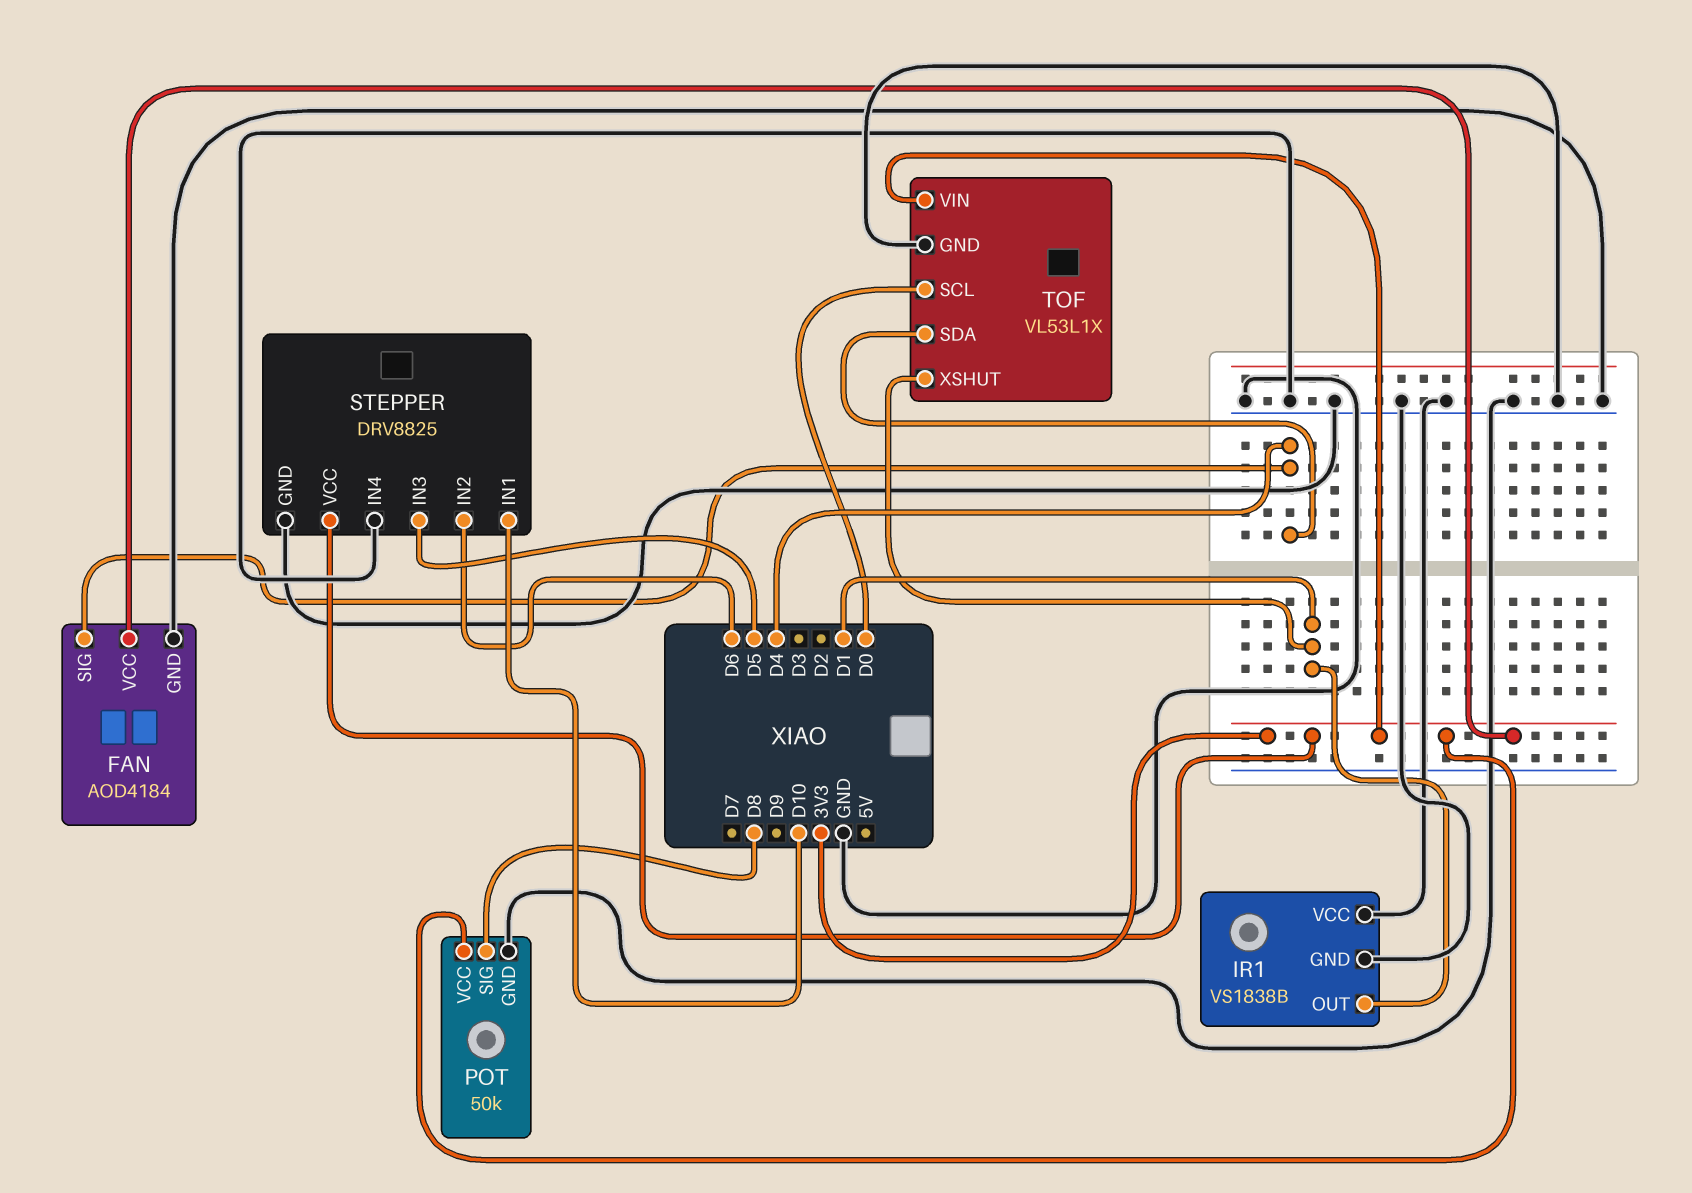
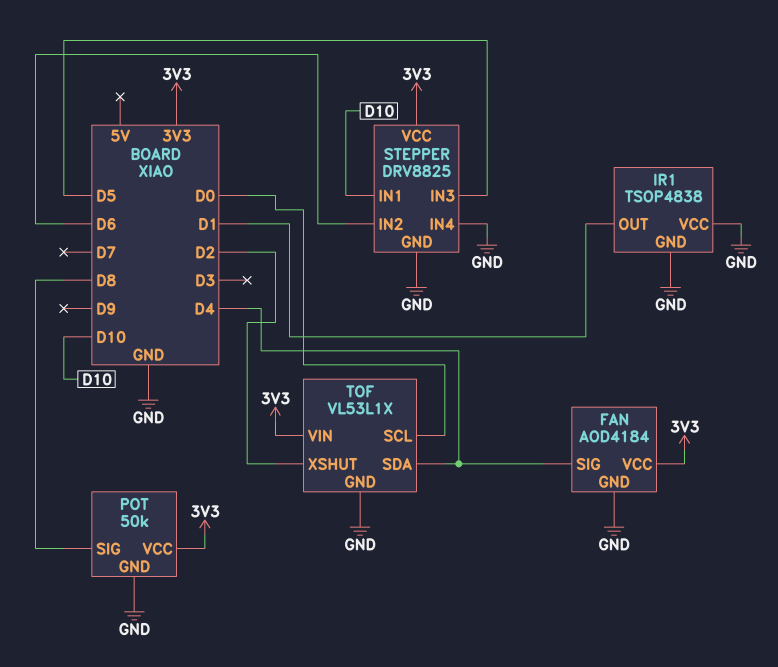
IR1: VS1838B -> TSOP4838
TOF pin XSHUT: D1 -> D2

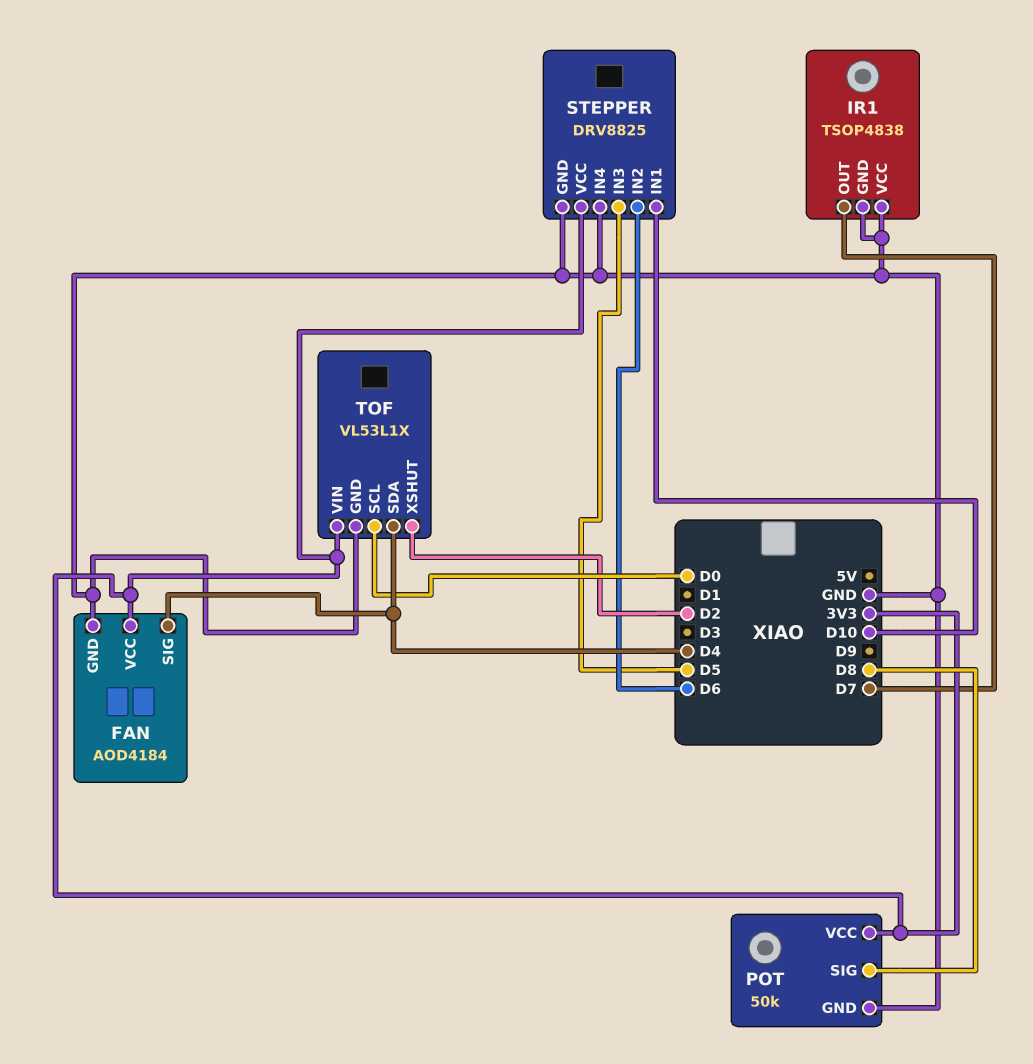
IR1 pin OUT: D1 -> D7

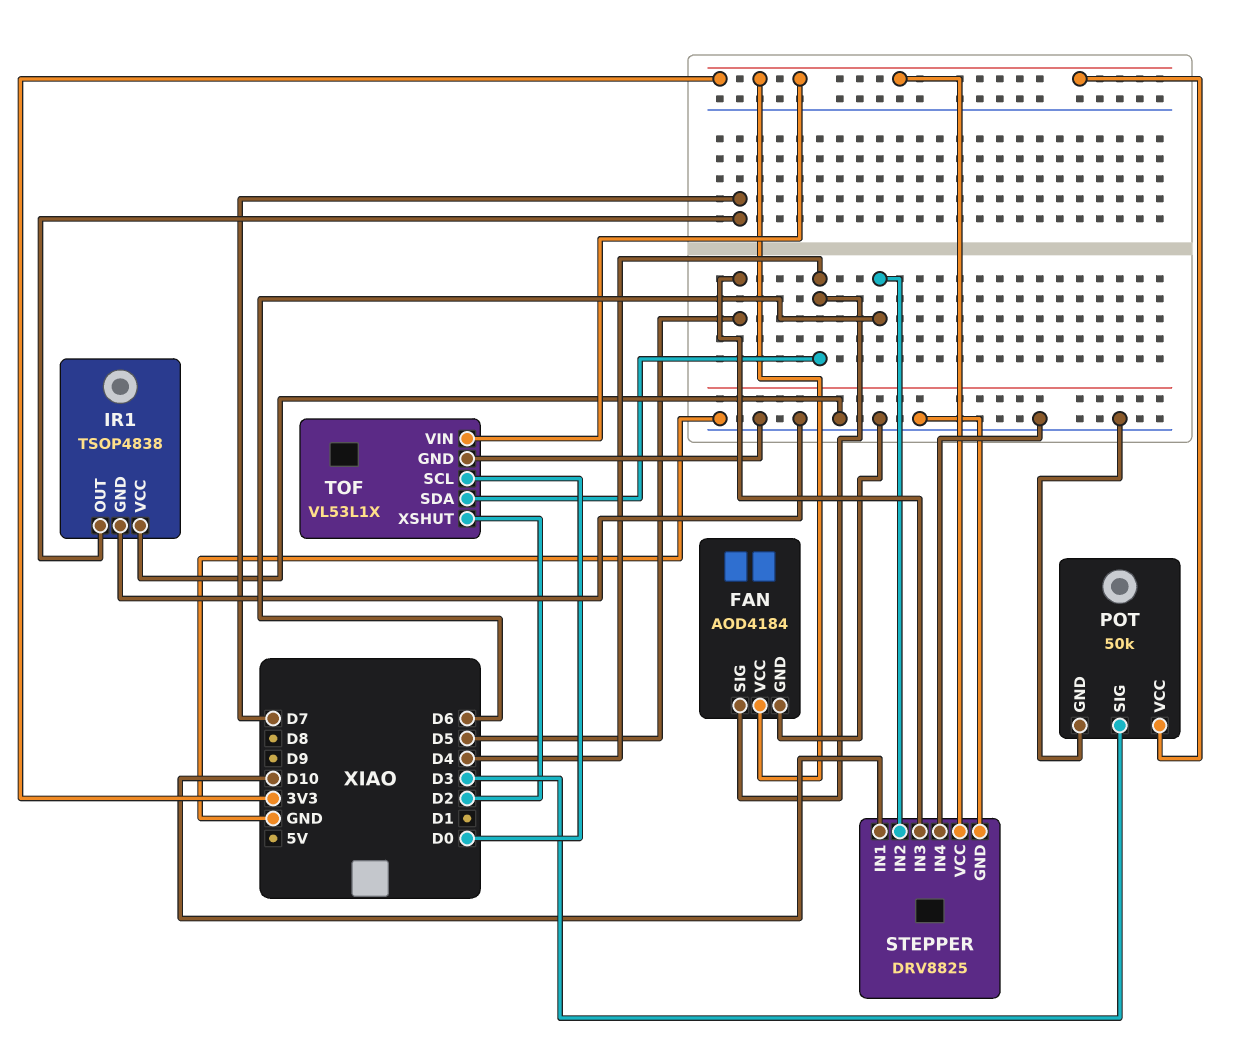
POT pin SIG: D8 -> D3

